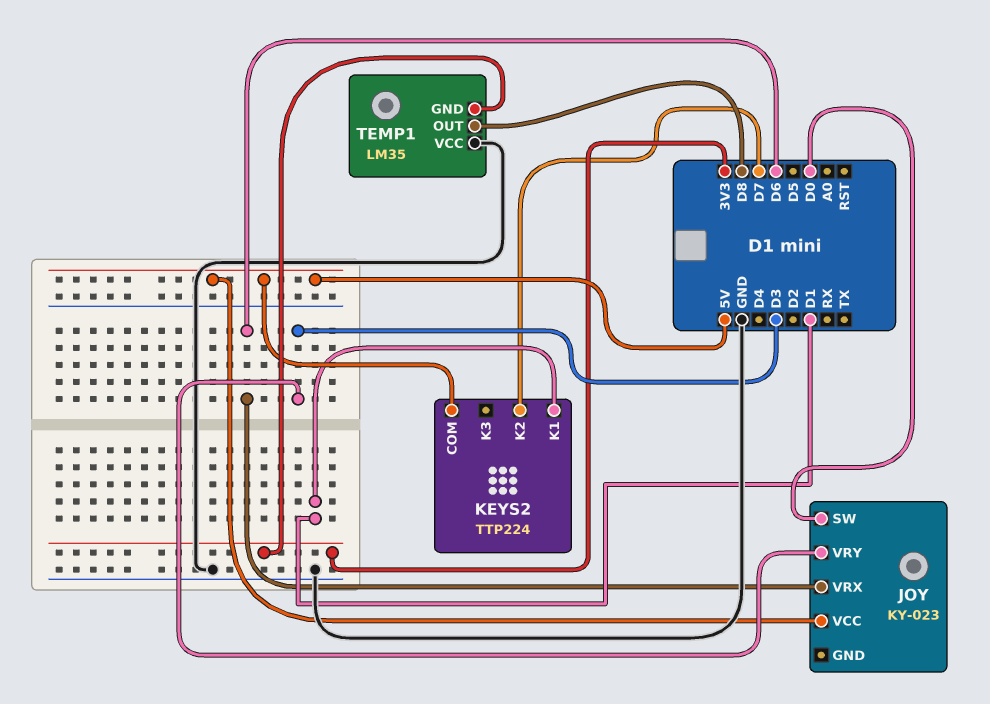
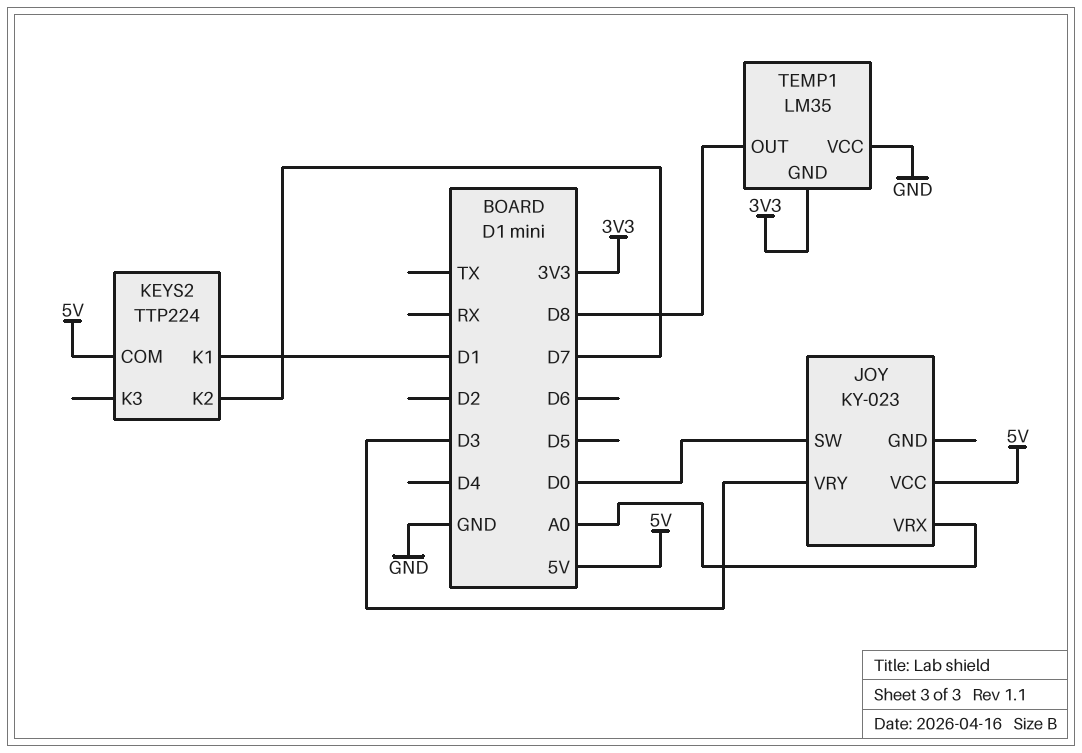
JOY pin VRX: D6 -> A0

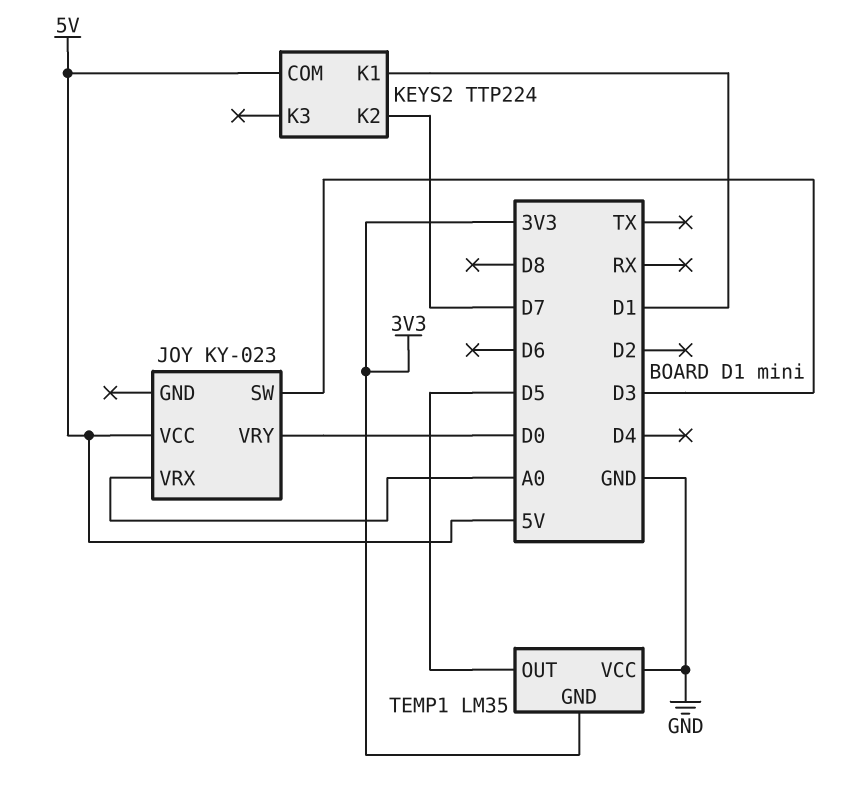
JOY pin SW: D0 -> D3
JOY pin VRY: D3 -> D0
TEMP1 pin OUT: D8 -> D5

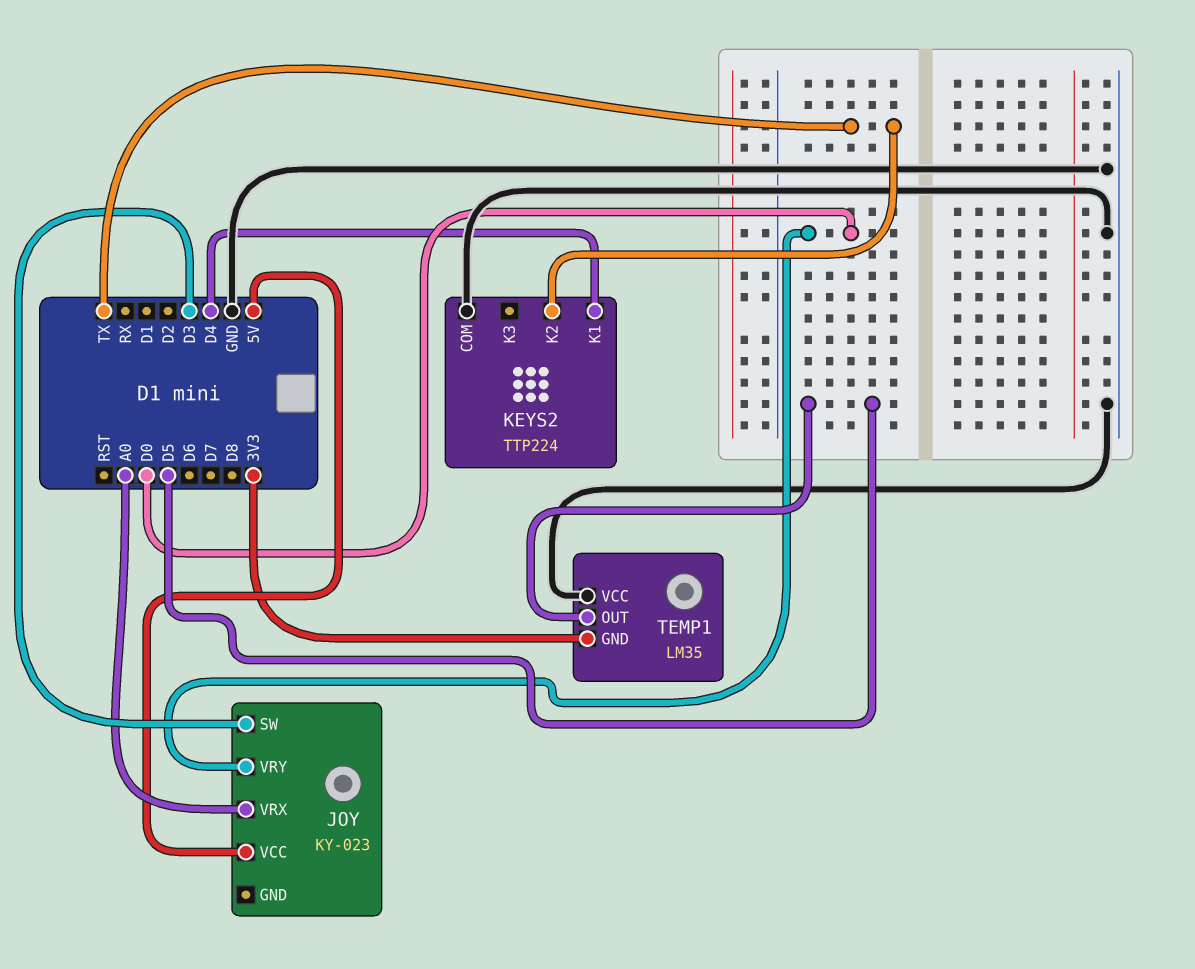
KEYS2 pin COM: 5V -> GND
KEYS2 pin K1: D1 -> D4
KEYS2 pin K2: D7 -> TX

